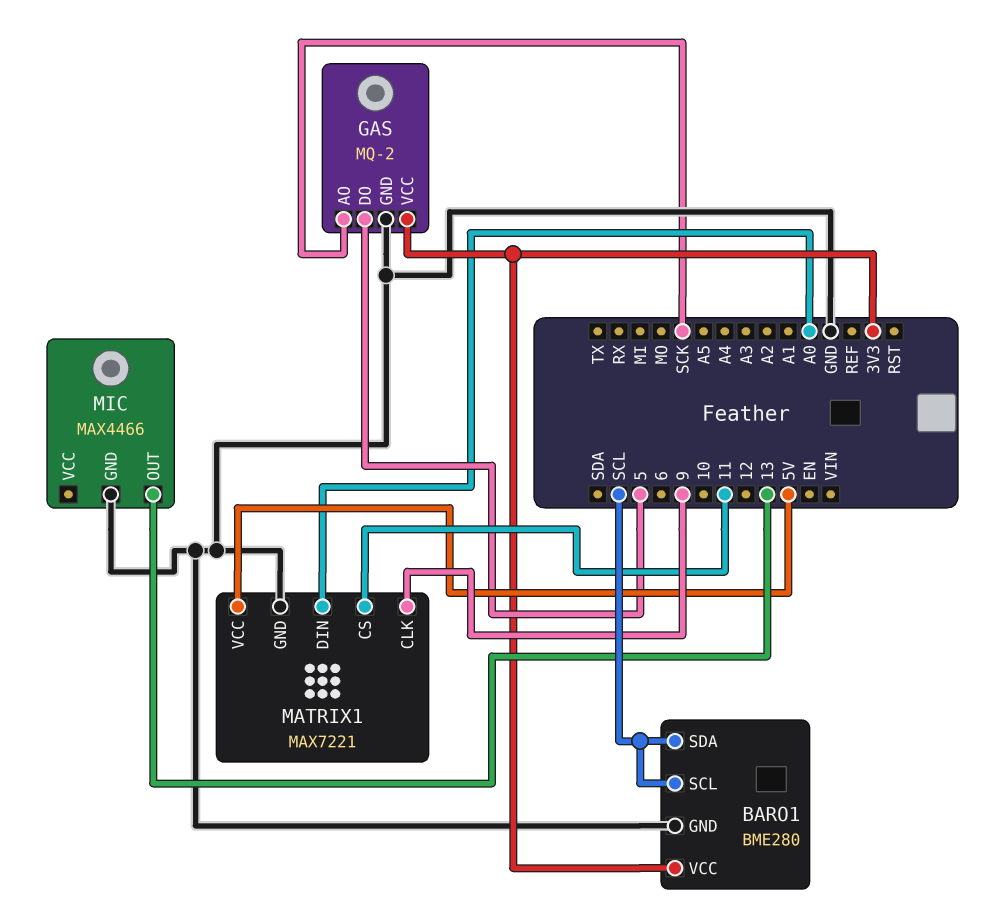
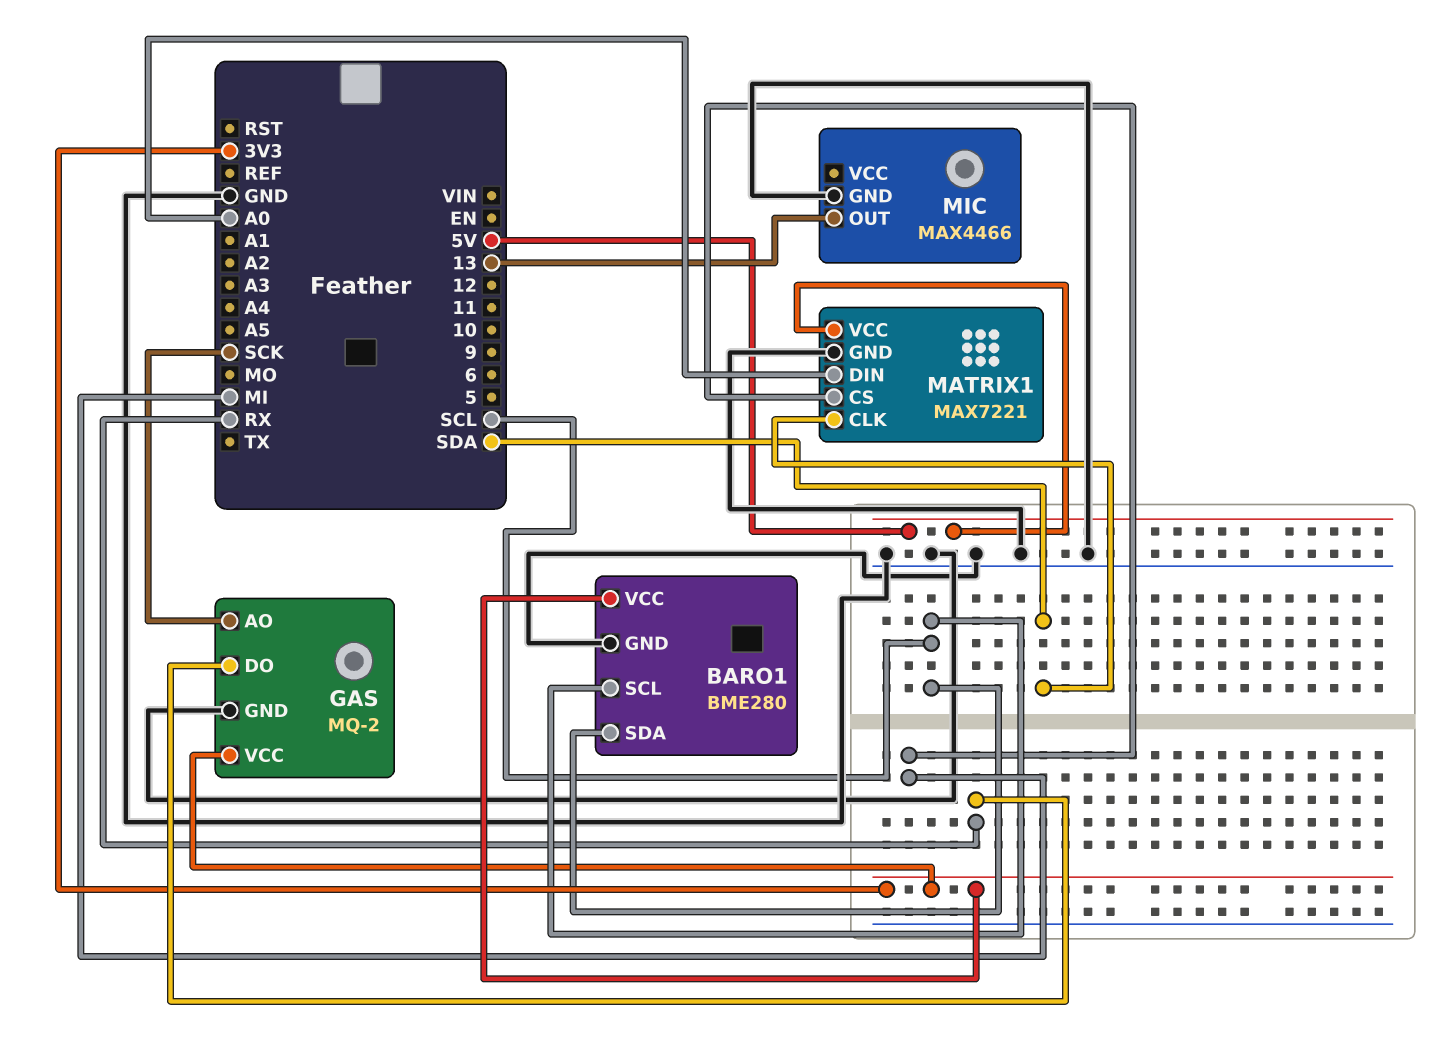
GAS pin DO: 5 -> RX
MATRIX1 pin CLK: 9 -> SDA
MATRIX1 pin CS: 11 -> MI

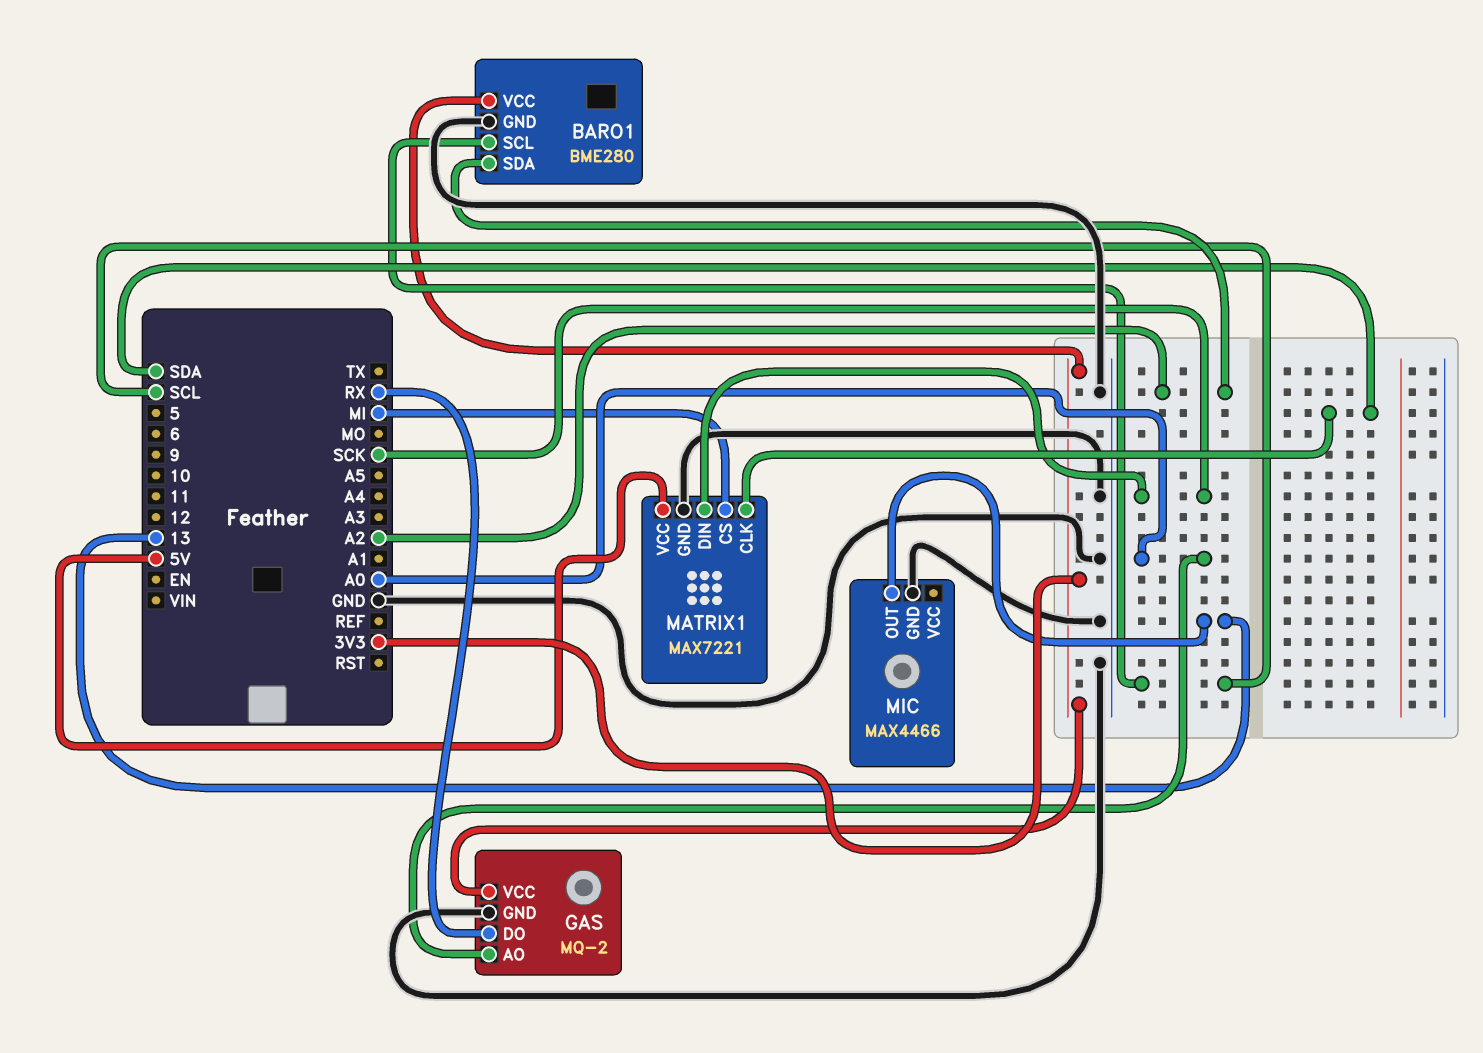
BARO1 pin SDA: SCL -> A2
GAS pin AO: SCK -> A0
MATRIX1 pin DIN: A0 -> SCK

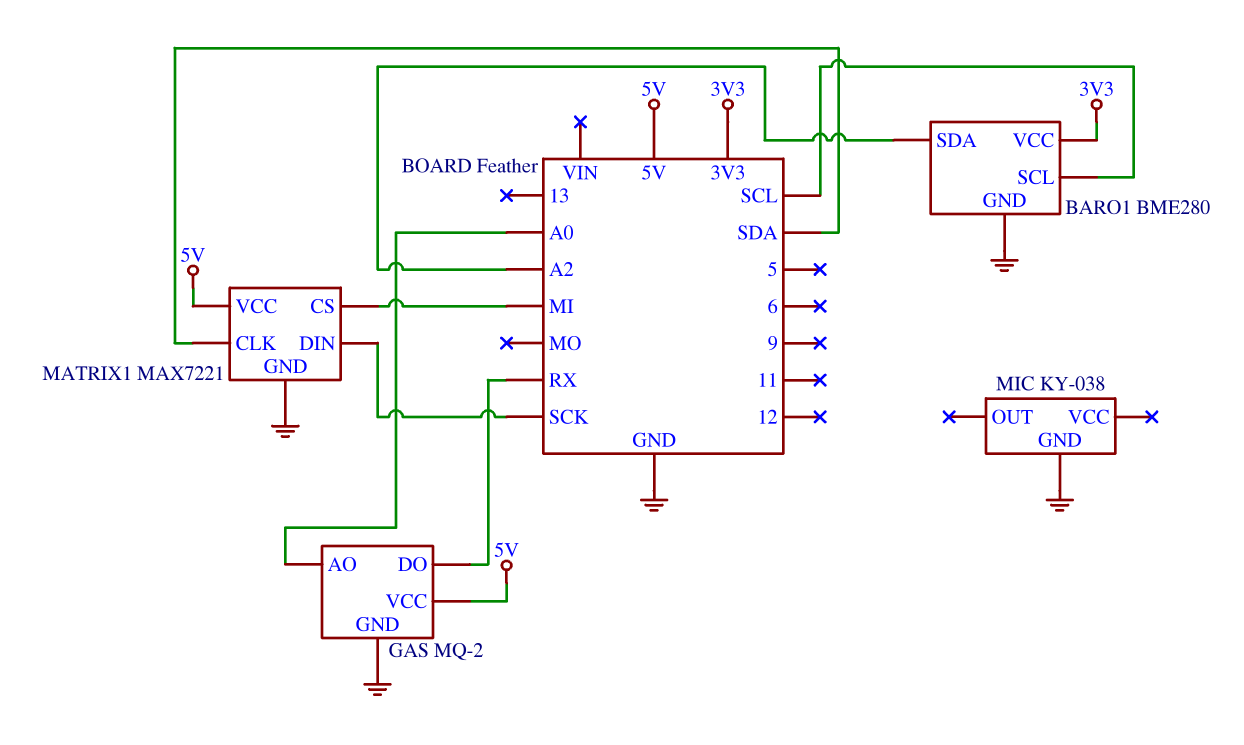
GAS pin VCC: 3V3 -> 5V
MIC: MAX4466 -> KY-038
MIC pin OUT: 13 -> none

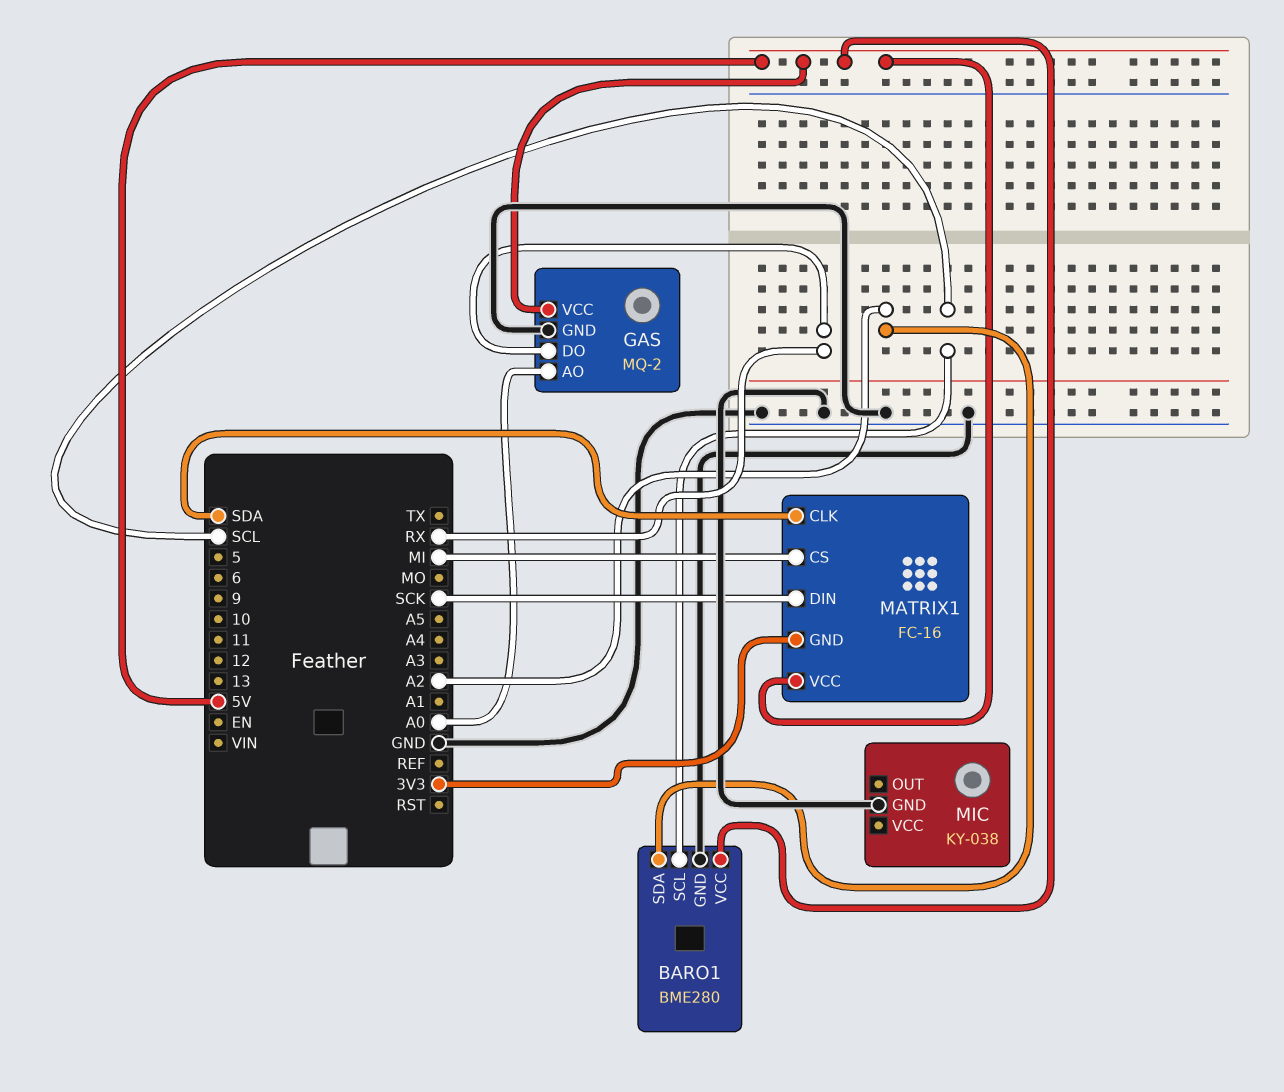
BARO1 pin VCC: 3V3 -> 5V
MATRIX1: MAX7221 -> FC-16
MATRIX1 pin GND: GND -> 3V3

